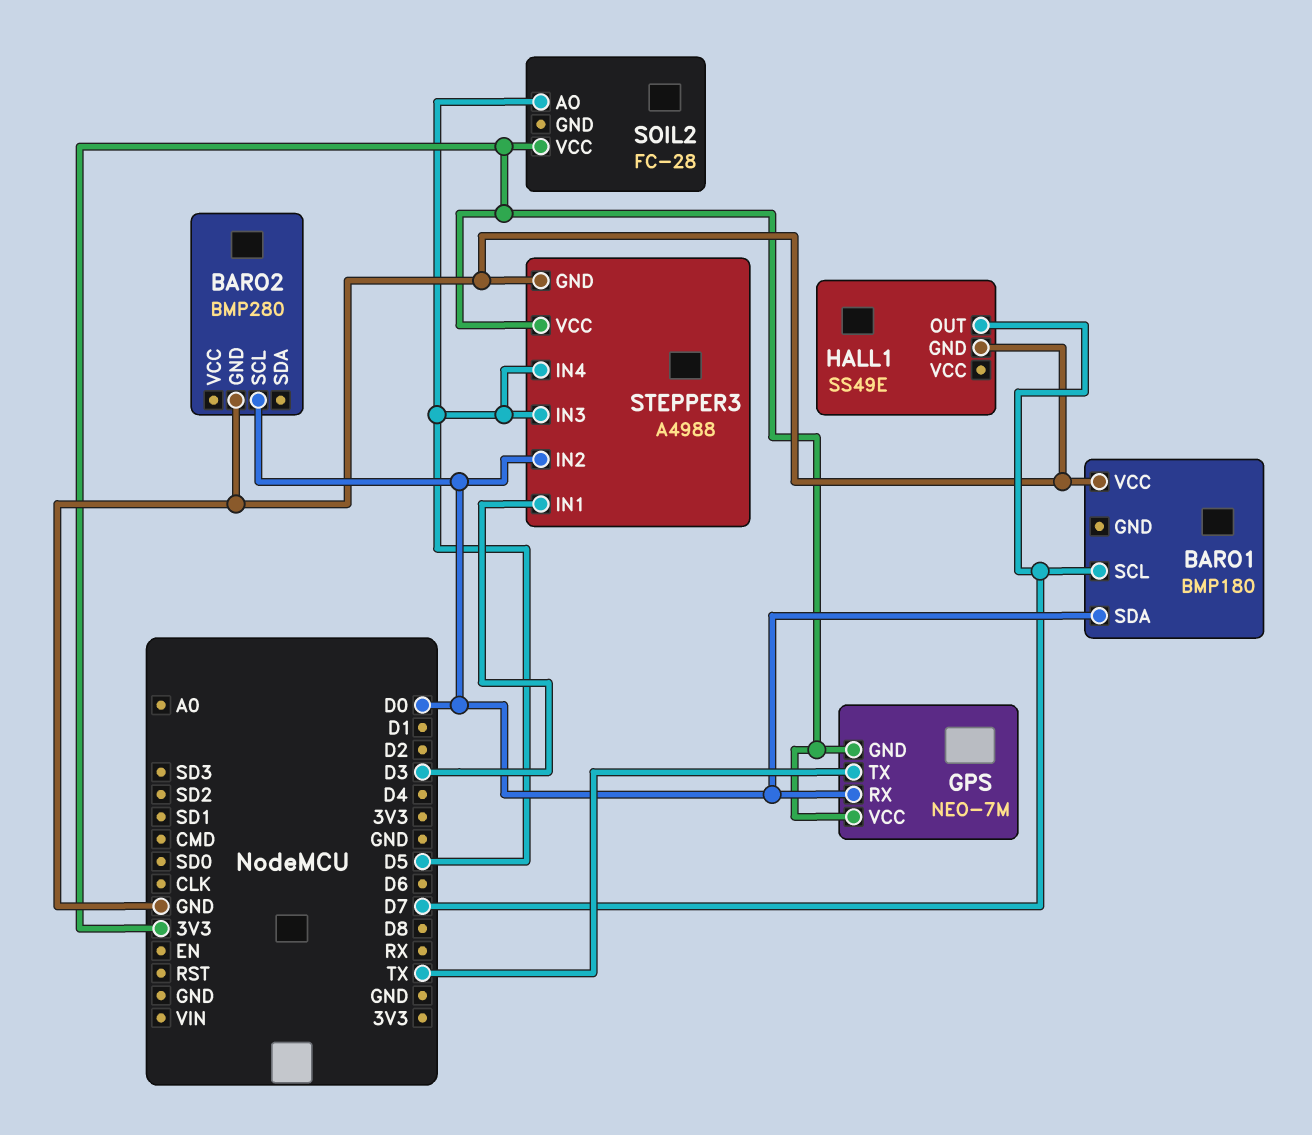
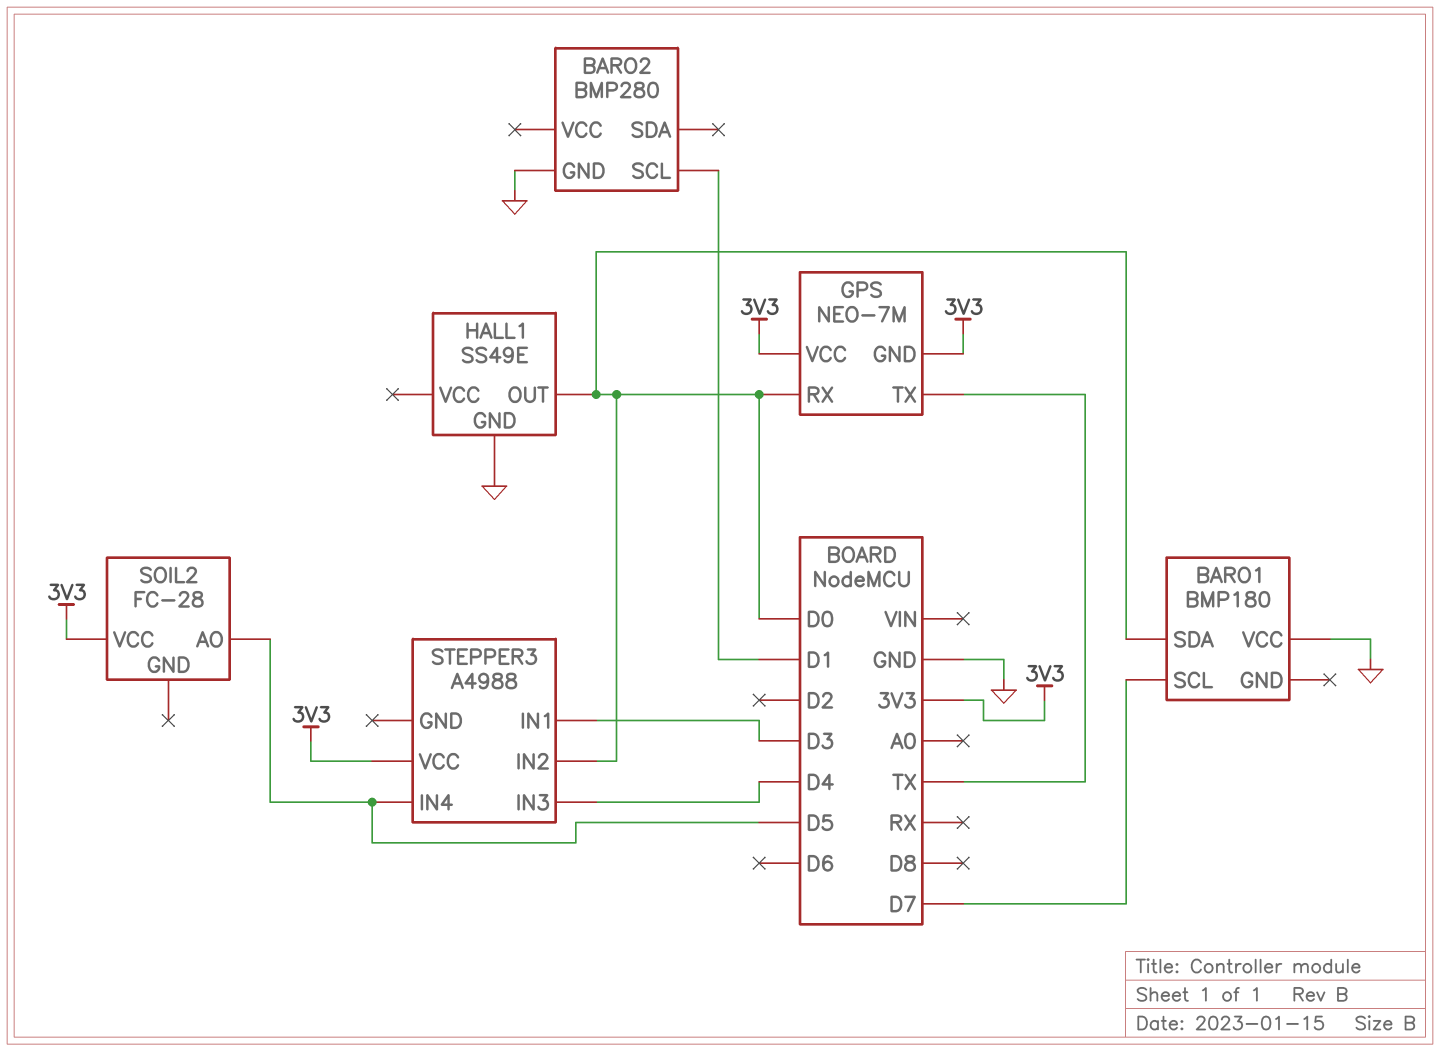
BARO2 pin SCL: D0 -> D1
HALL1 pin OUT: D7 -> D0
STEPPER3 pin GND: GND -> none
STEPPER3 pin IN3: D5 -> D4

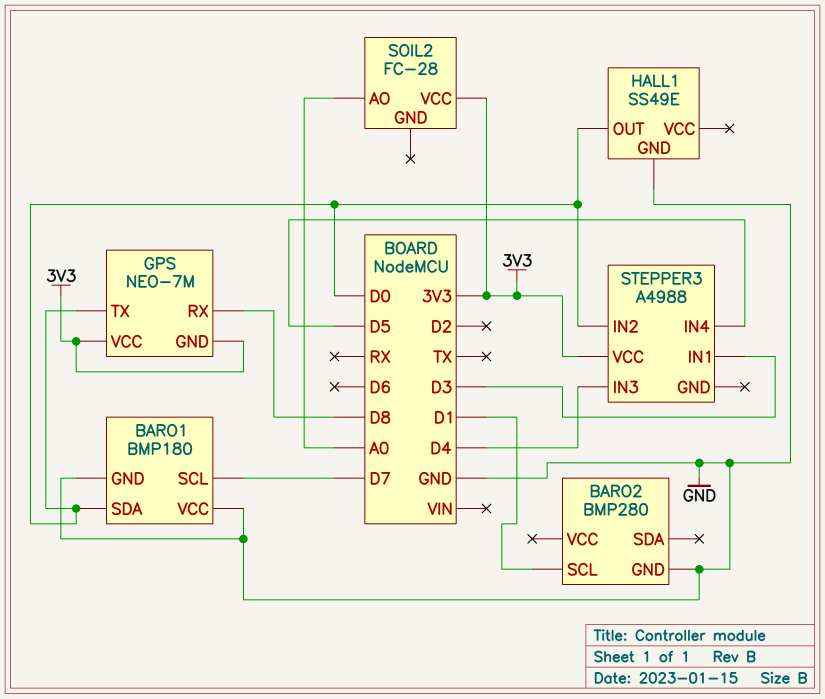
BARO1 pin GND: none -> GND
GPS pin RX: D0 -> D8
GPS pin TX: TX -> D0
SOIL2 pin AO: D5 -> A0

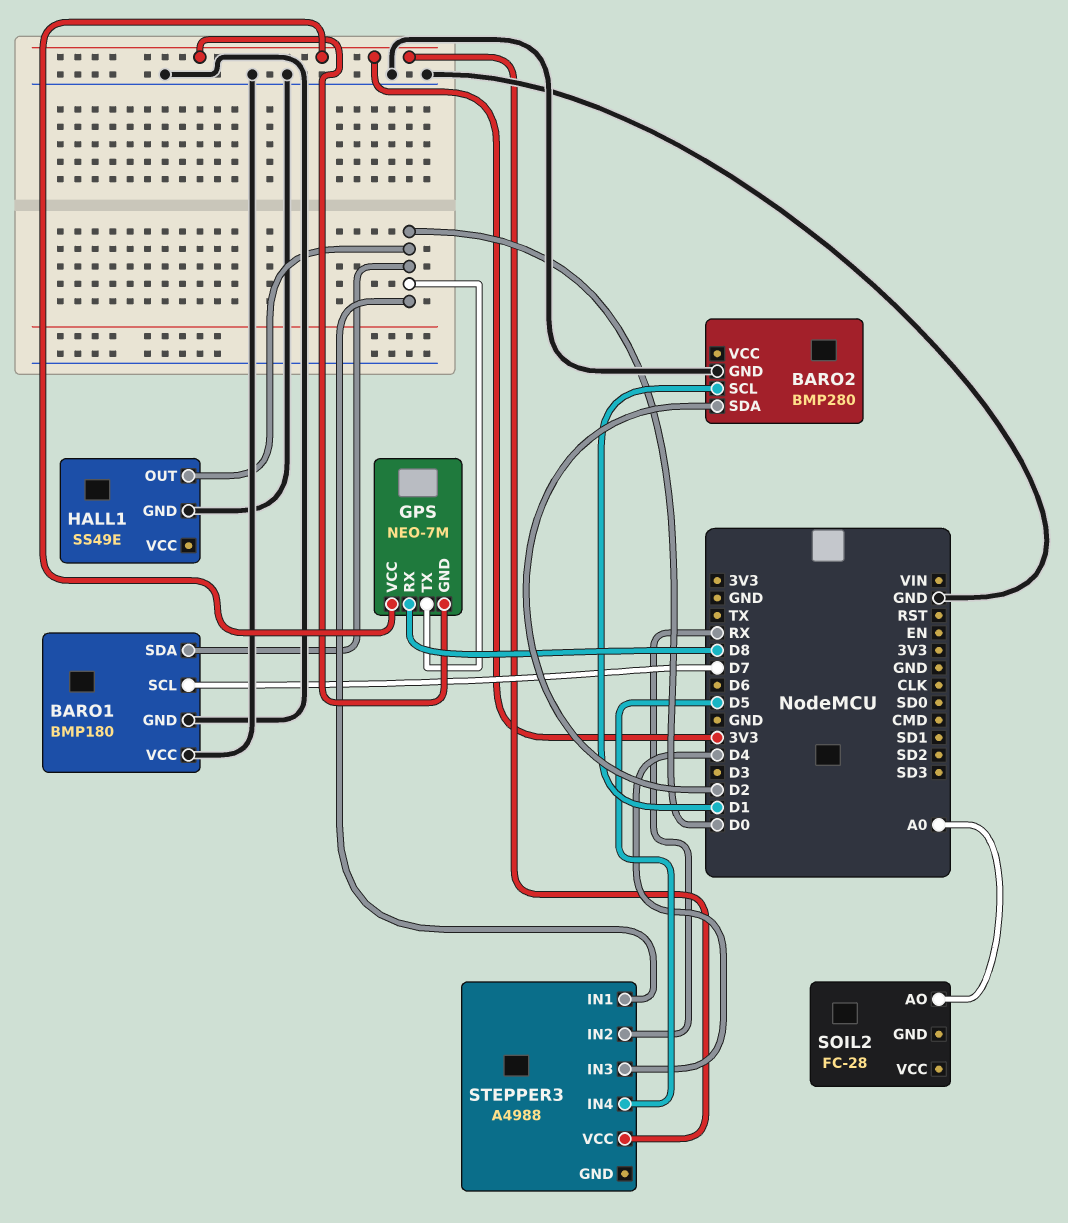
BARO2 pin SDA: none -> D2
SOIL2 pin VCC: 3V3 -> none
STEPPER3 pin IN1: D3 -> D0
STEPPER3 pin IN2: D0 -> RX

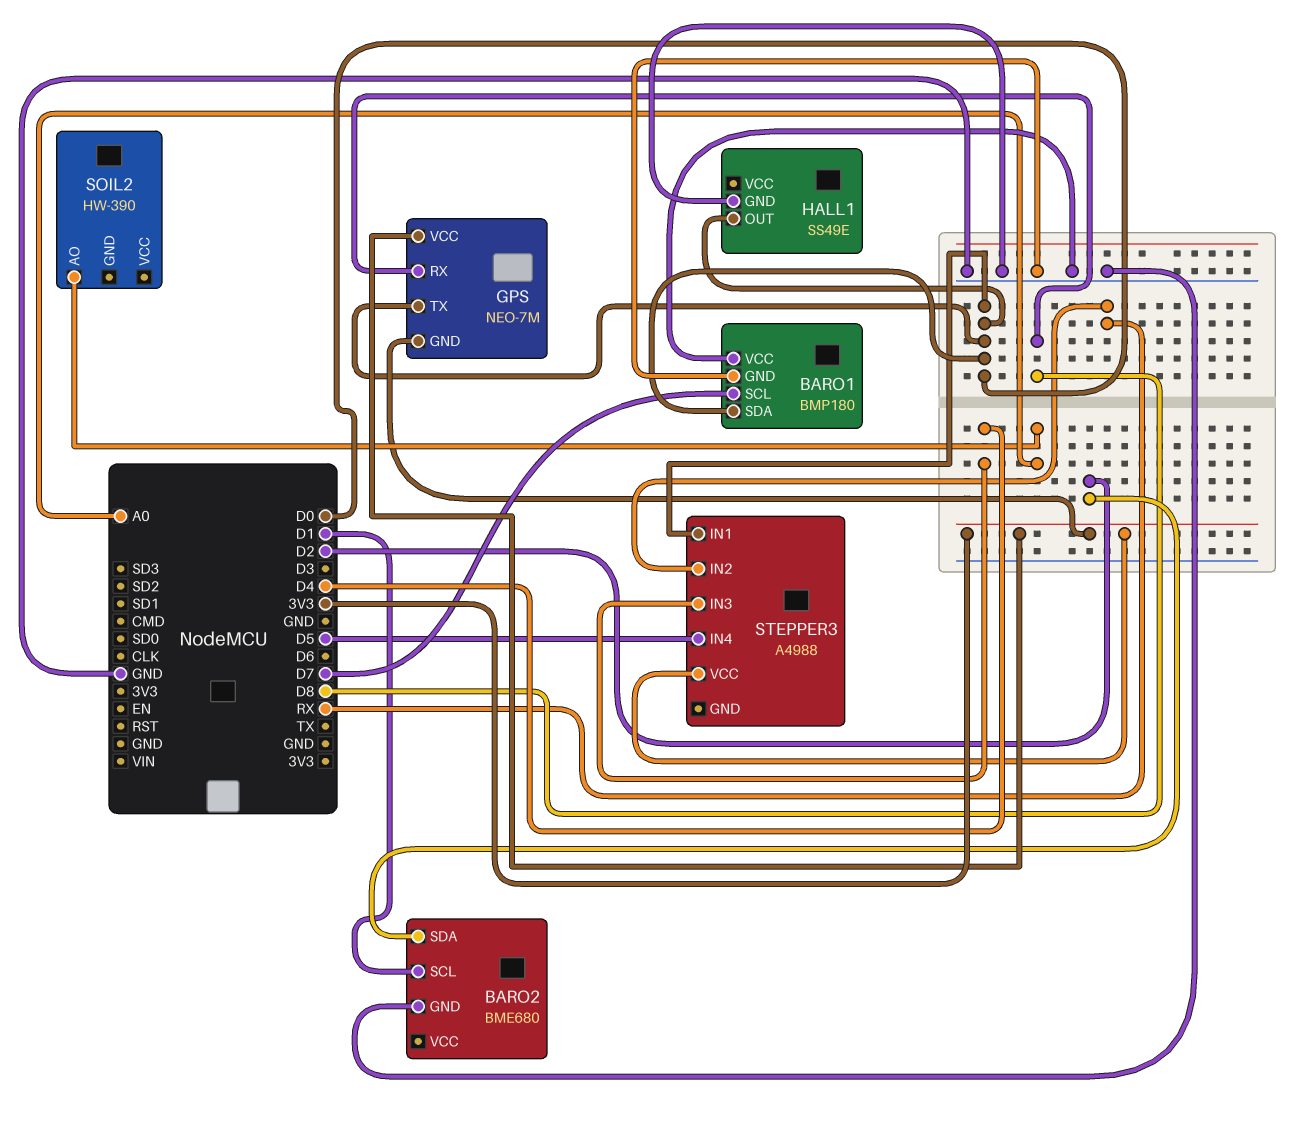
BARO2: BMP280 -> BME680
SOIL2: FC-28 -> HW-390

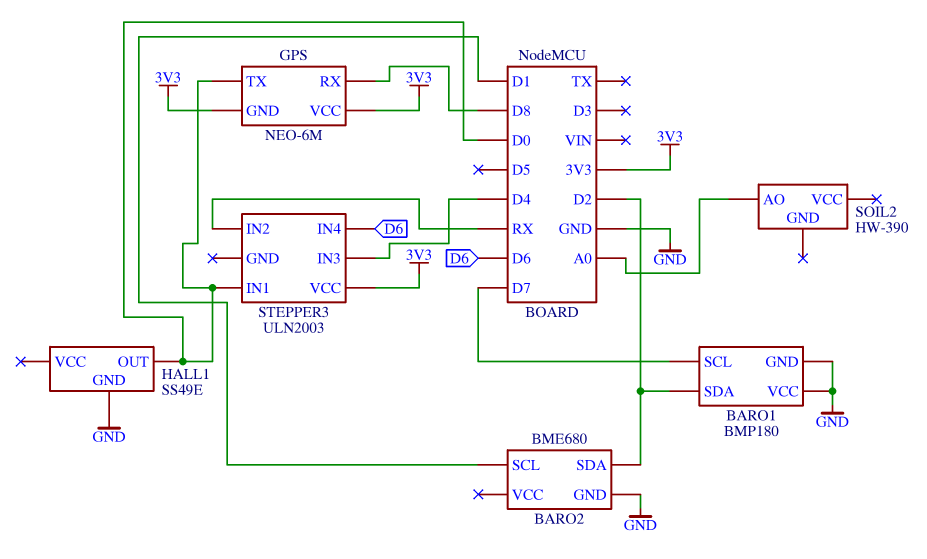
BARO1 pin SDA: D0 -> D2
GPS: NEO-7M -> NEO-6M
STEPPER3: A4988 -> ULN2003
STEPPER3 pin IN4: D5 -> D6

